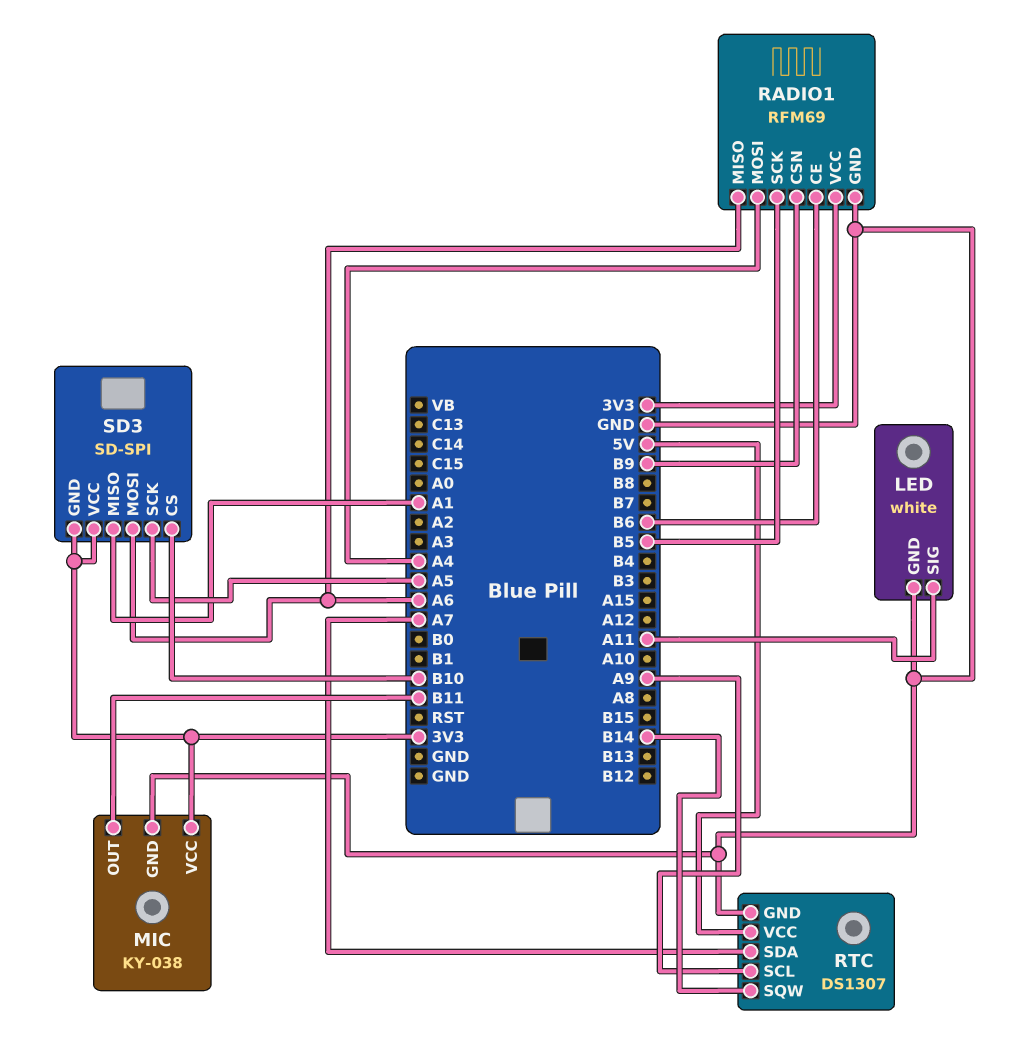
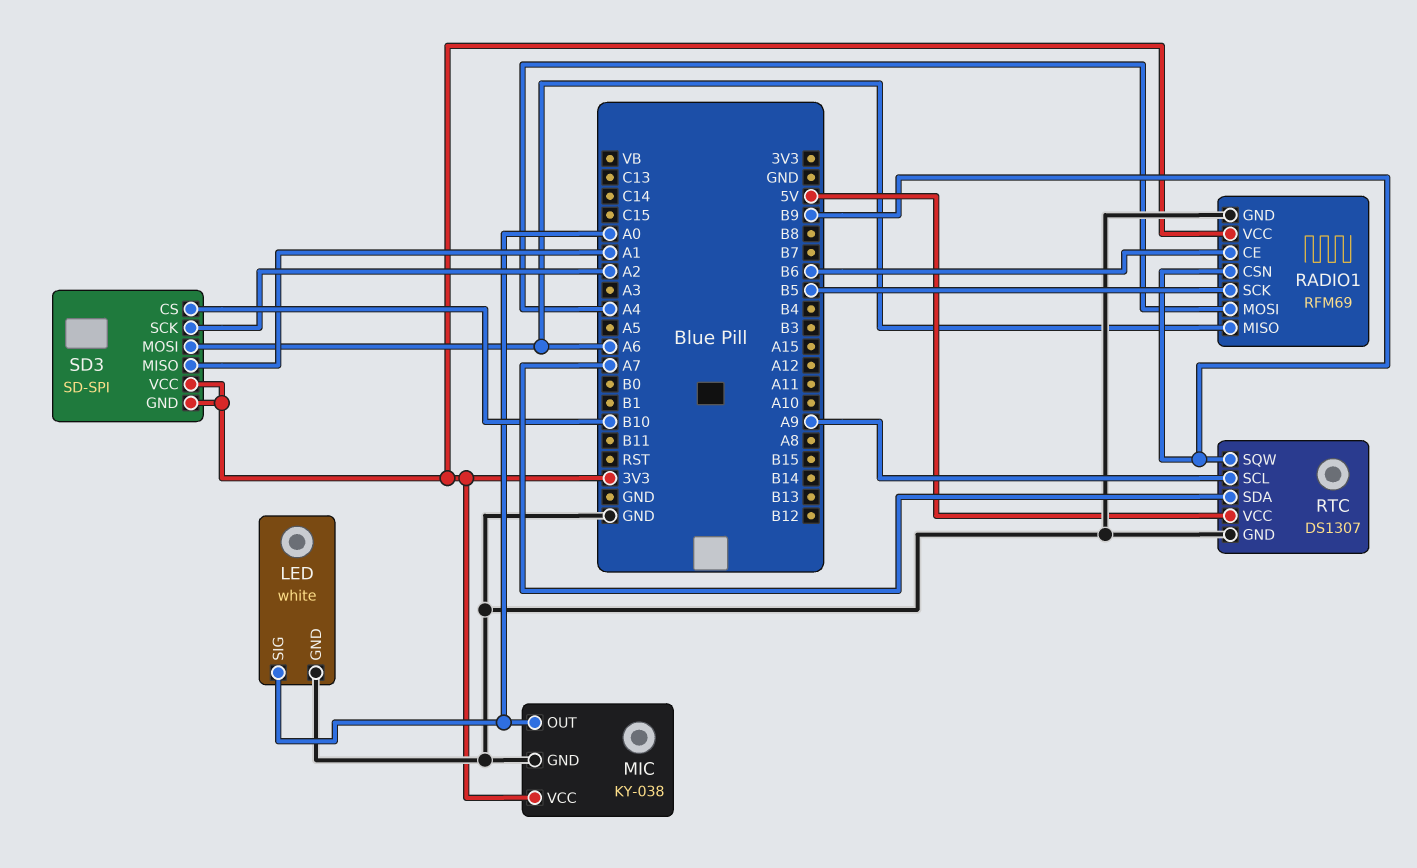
LED pin SIG: A11 -> A0
MIC pin OUT: B11 -> A0
RTC pin SQW: B14 -> B9
SD3 pin SCK: A5 -> A2

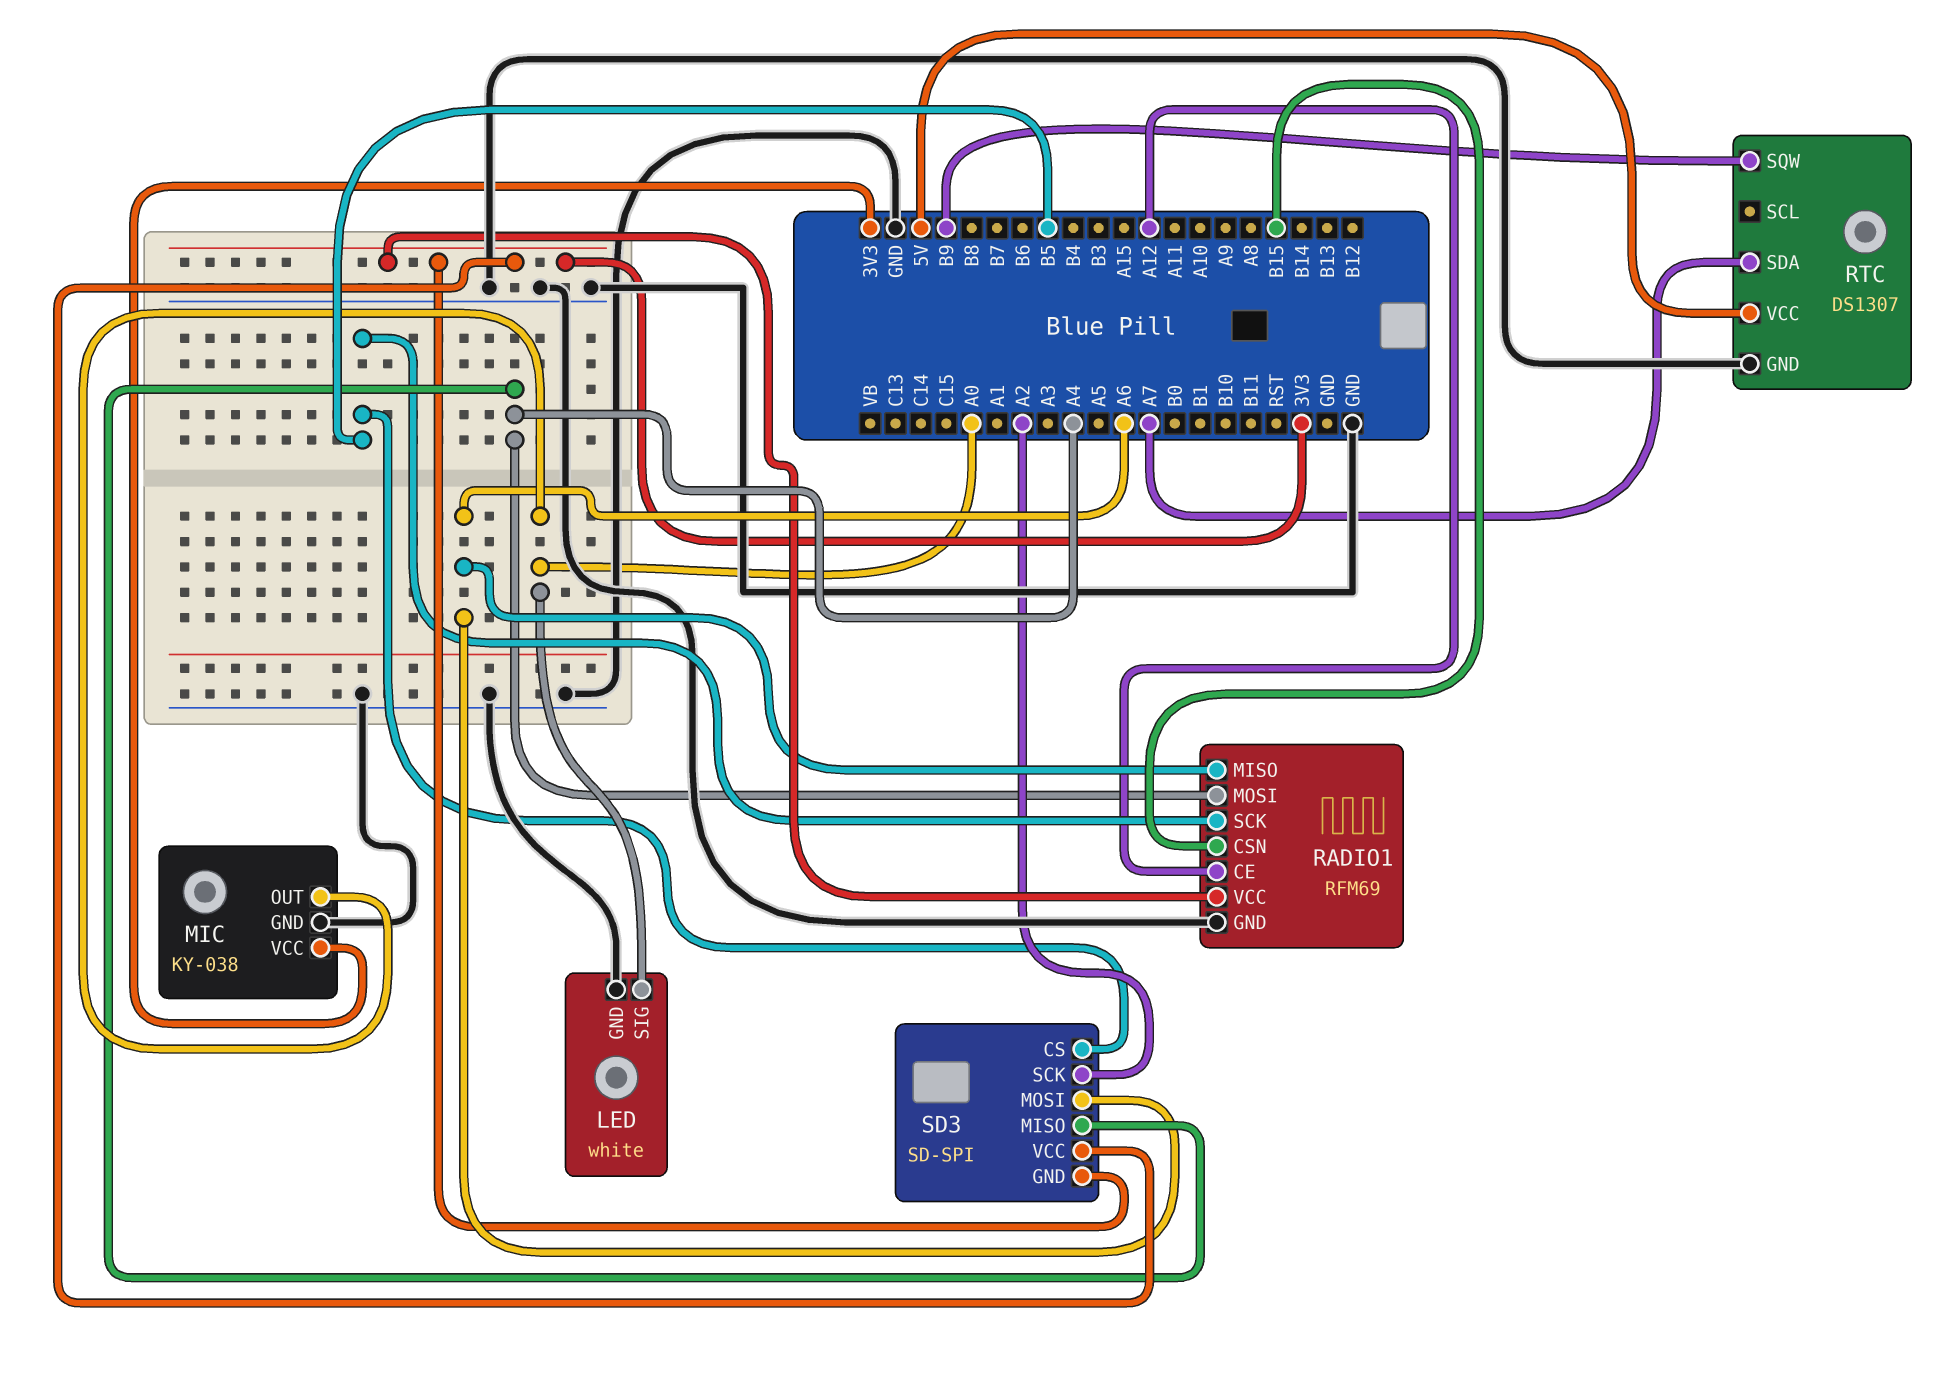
RADIO1 pin CE: B6 -> A12
RADIO1 pin CSN: B9 -> B15
RTC pin SCL: A9 -> none
SD3 pin CS: B10 -> B5
SD3 pin MISO: A1 -> A4

